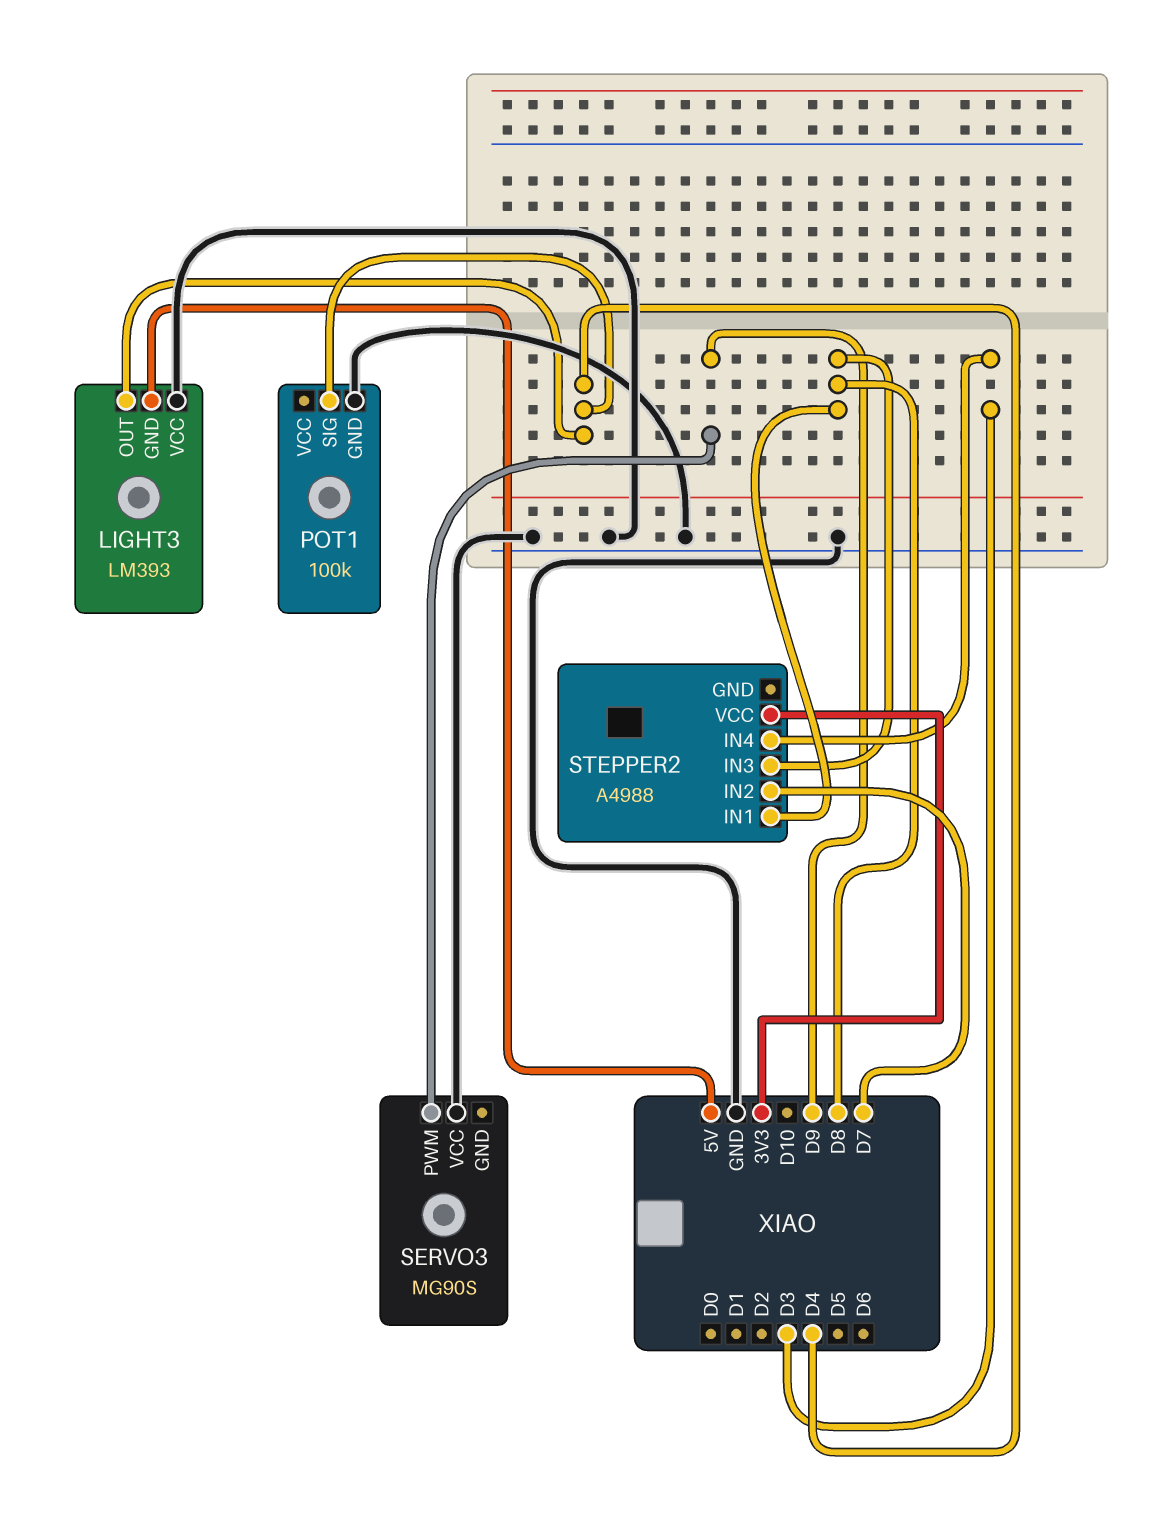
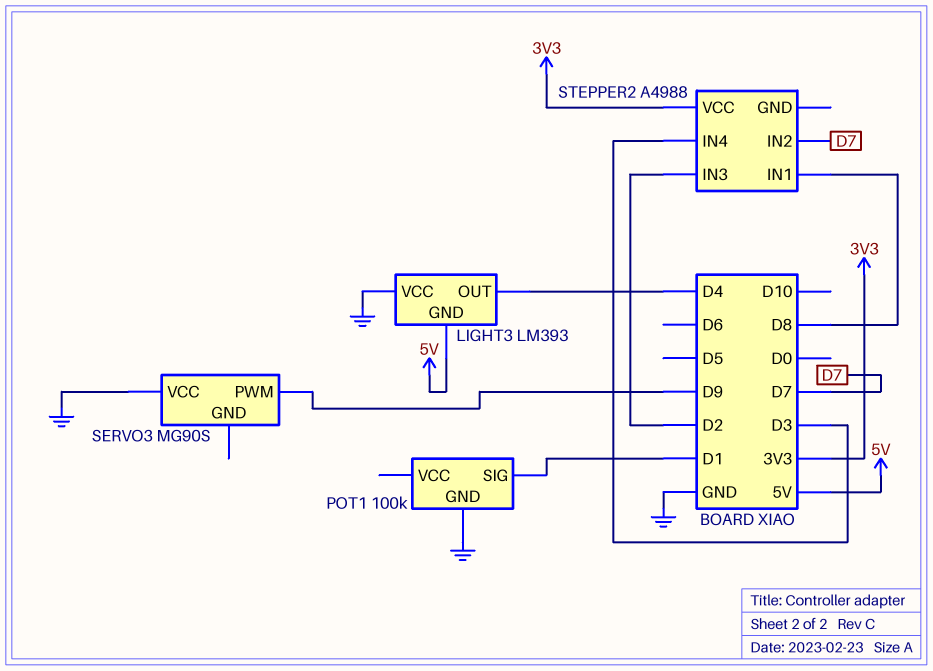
POT1 pin SIG: D4 -> D1
STEPPER2 pin IN3: D8 -> D2

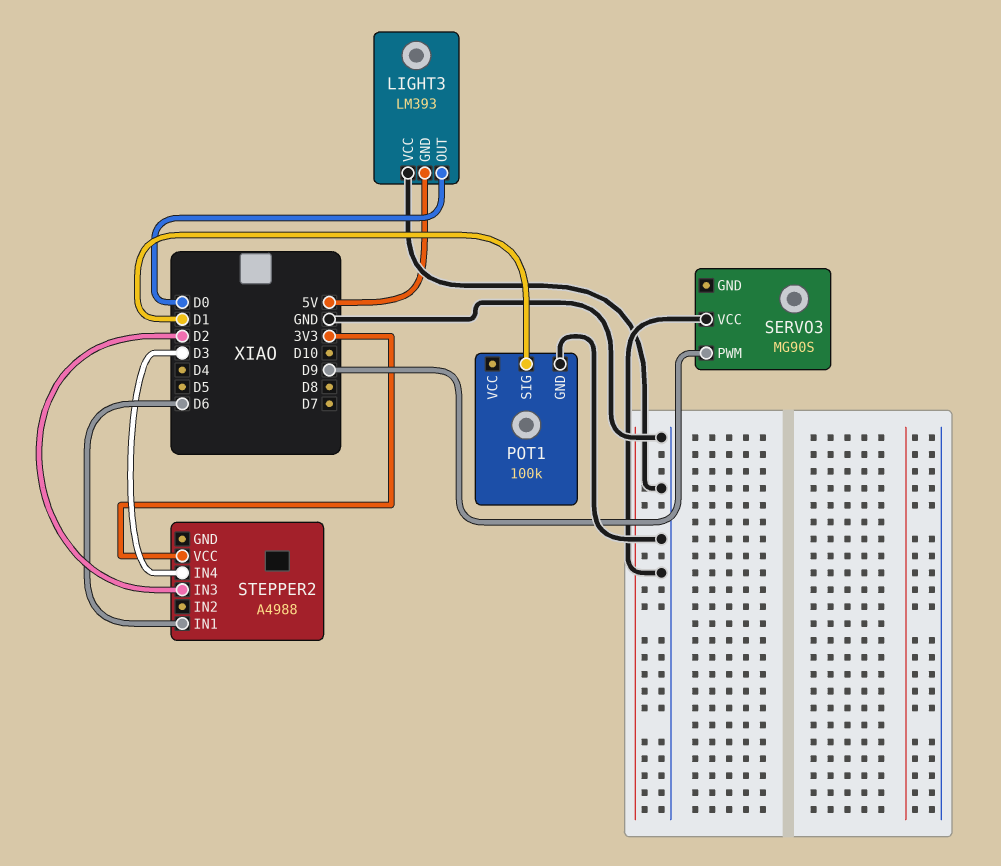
LIGHT3 pin OUT: D4 -> D0
STEPPER2 pin IN1: D8 -> D6
STEPPER2 pin IN2: D7 -> none

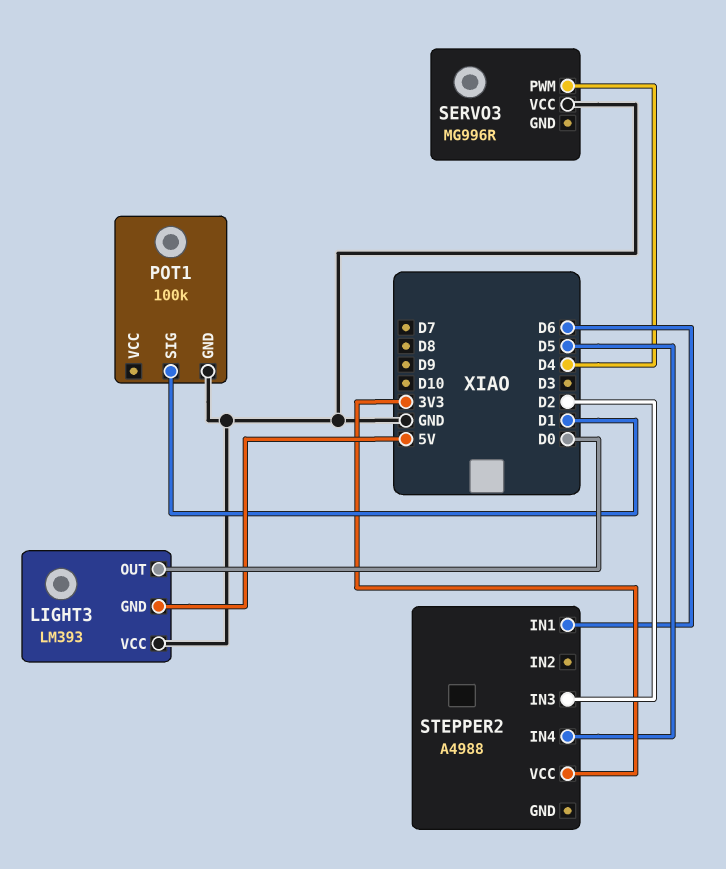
SERVO3: MG90S -> MG996R
SERVO3 pin PWM: D9 -> D4
STEPPER2 pin IN4: D3 -> D5

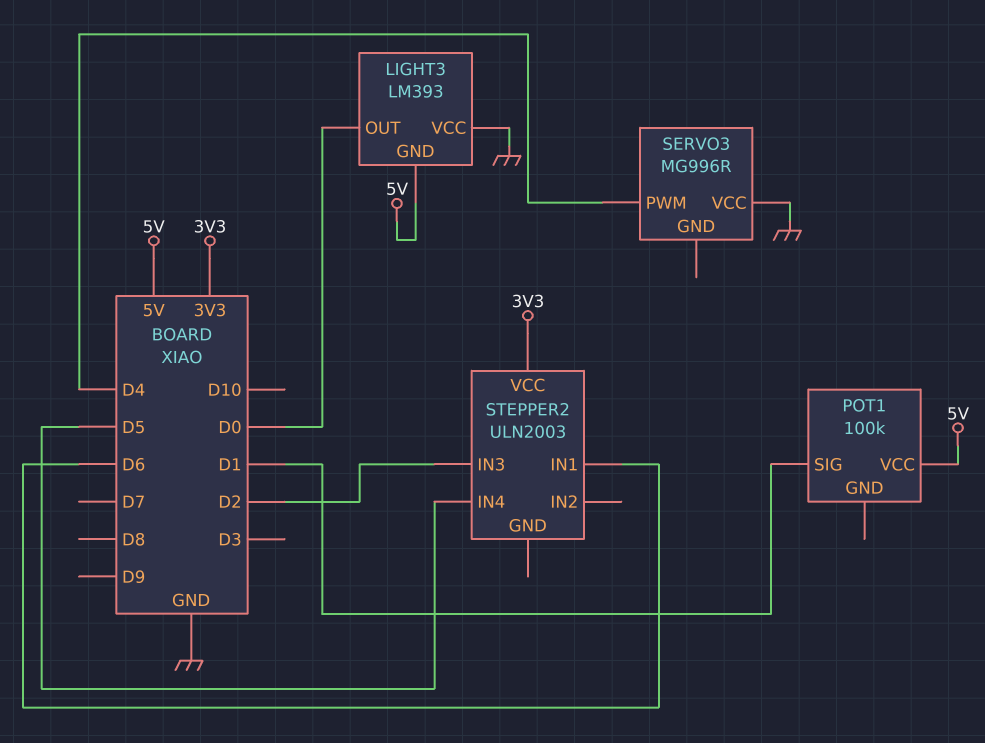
POT1 pin GND: GND -> none
POT1 pin VCC: none -> 5V
STEPPER2: A4988 -> ULN2003

